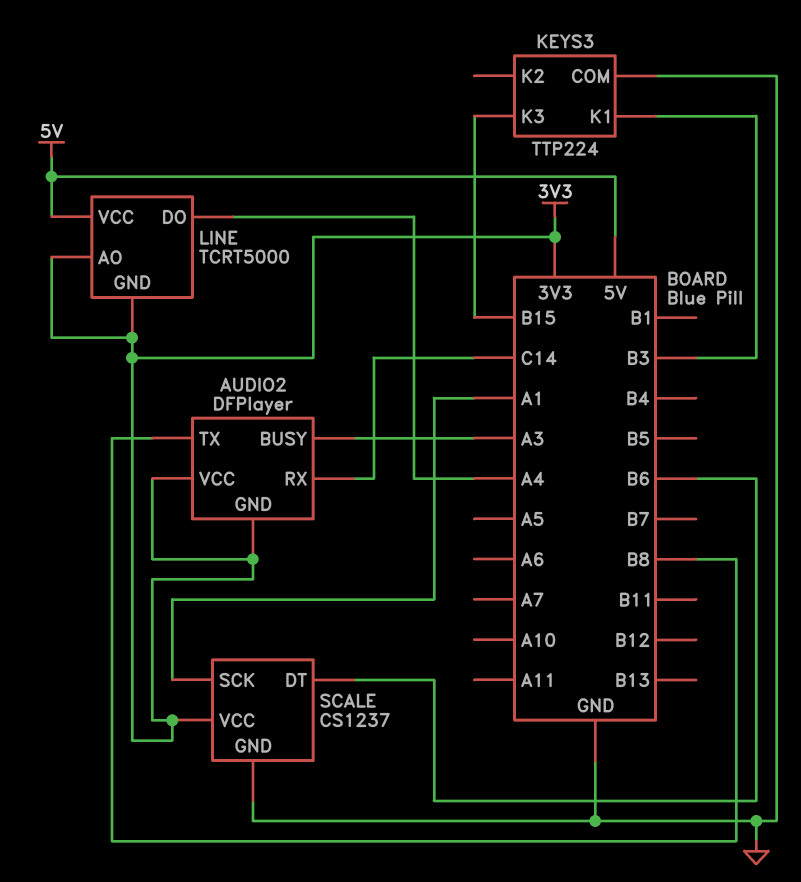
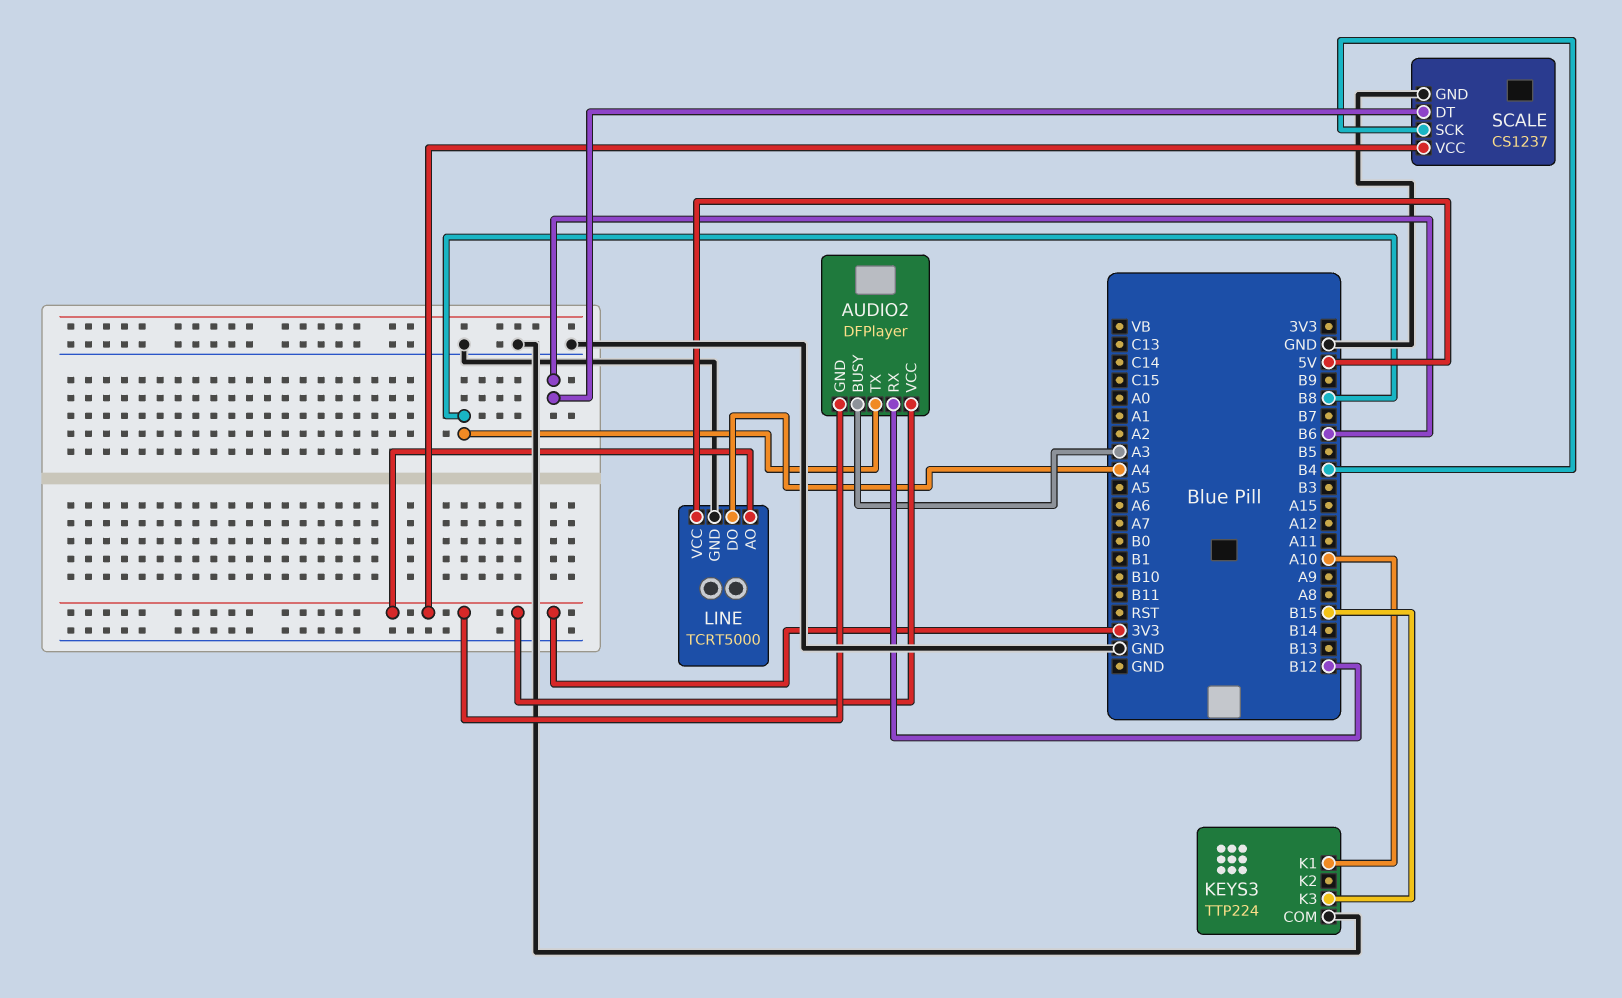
AUDIO2 pin RX: C14 -> B12
KEYS3 pin K1: B3 -> A10
LINE pin GND: 3V3 -> GND
SCALE pin SCK: A1 -> B4

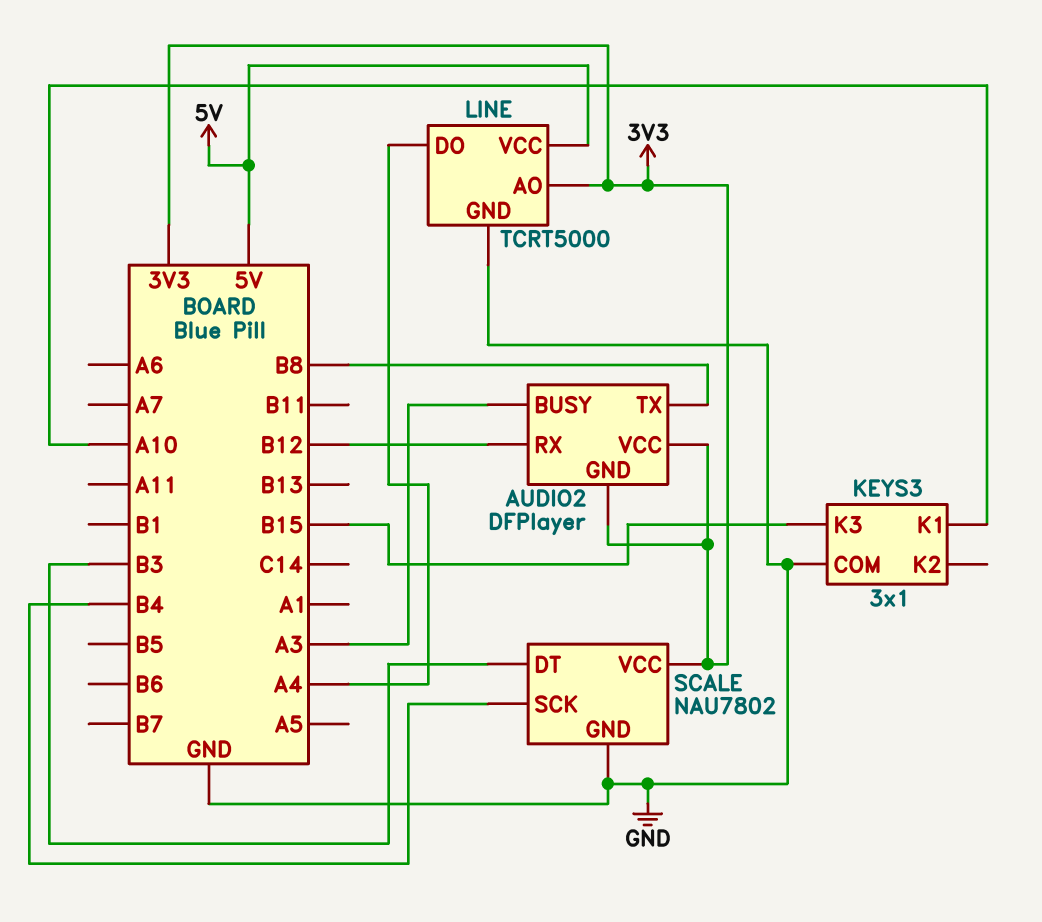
KEYS3: TTP224 -> 3x1
SCALE: CS1237 -> NAU7802
SCALE pin DT: B6 -> B3

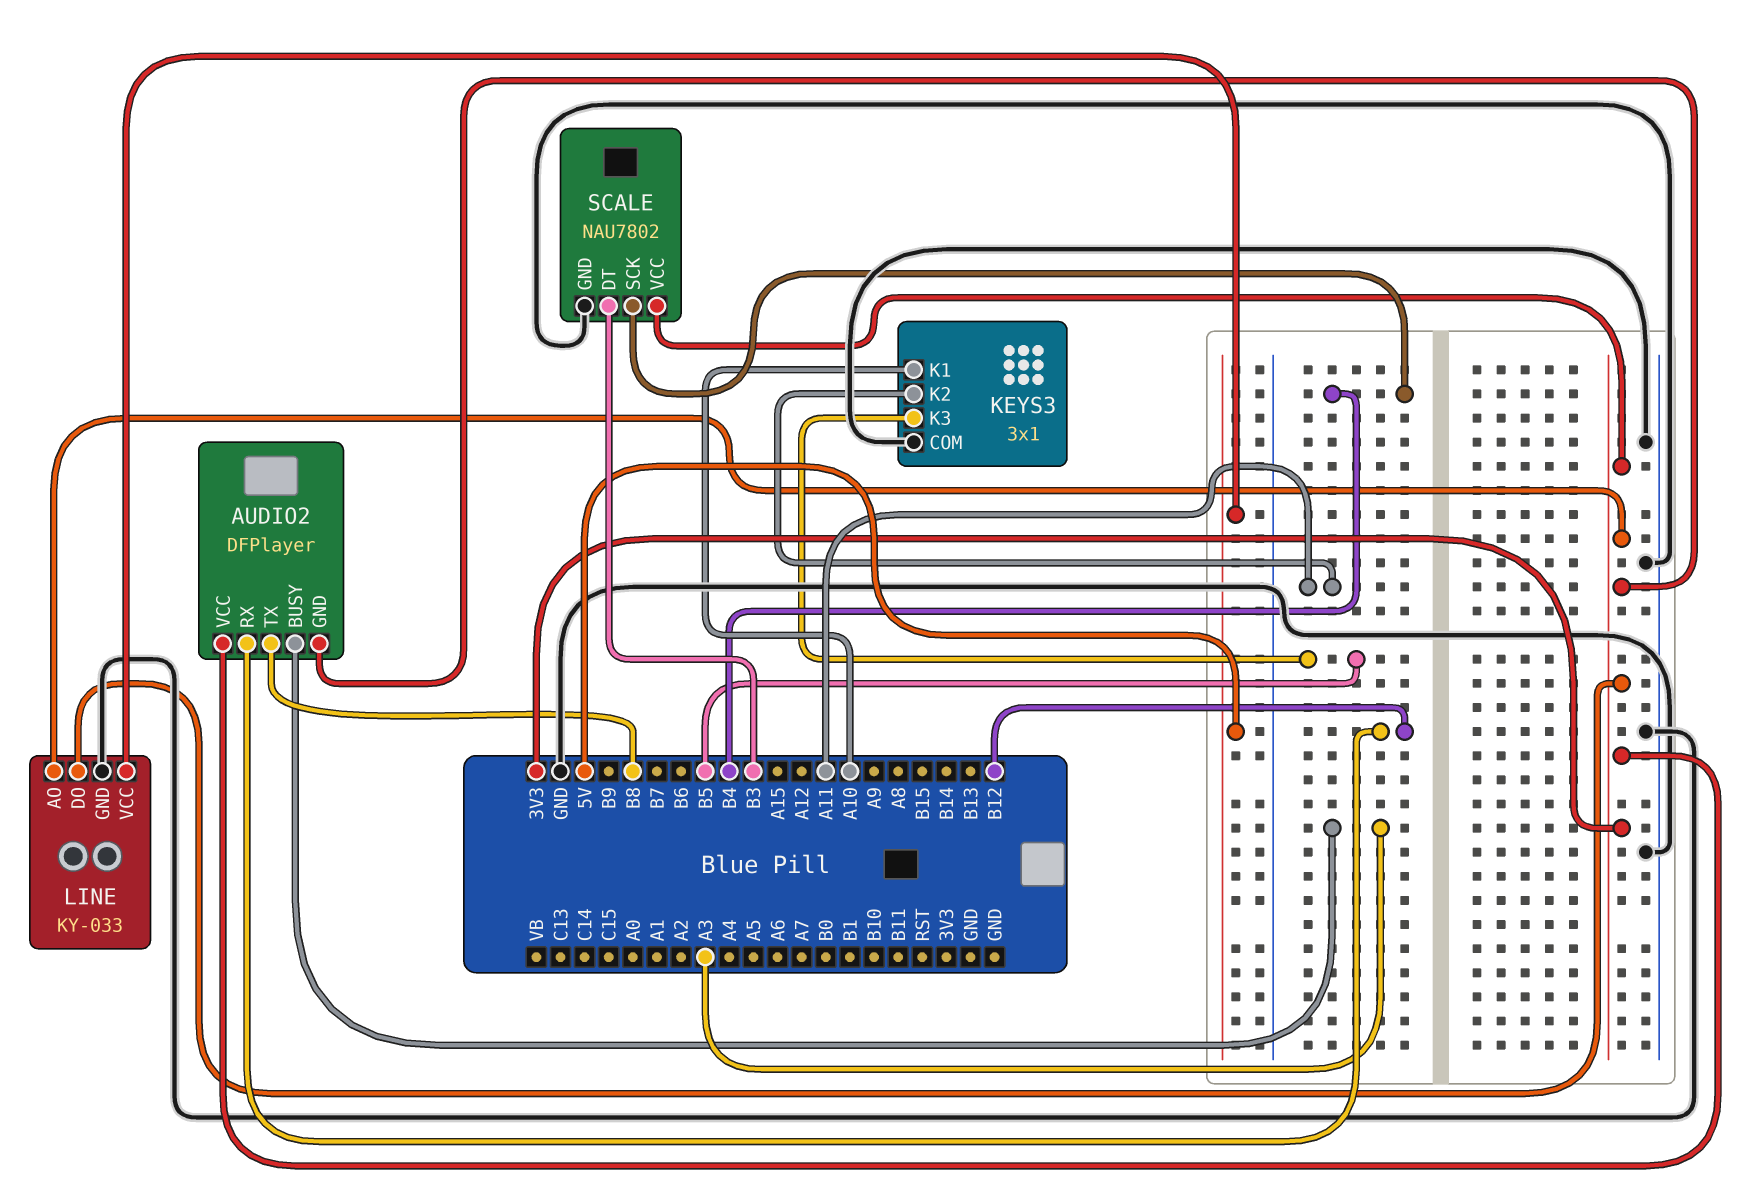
KEYS3 pin K2: none -> A11
KEYS3 pin K3: B15 -> B5
LINE: TCRT5000 -> KY-033
LINE pin DO: A4 -> 3V3

